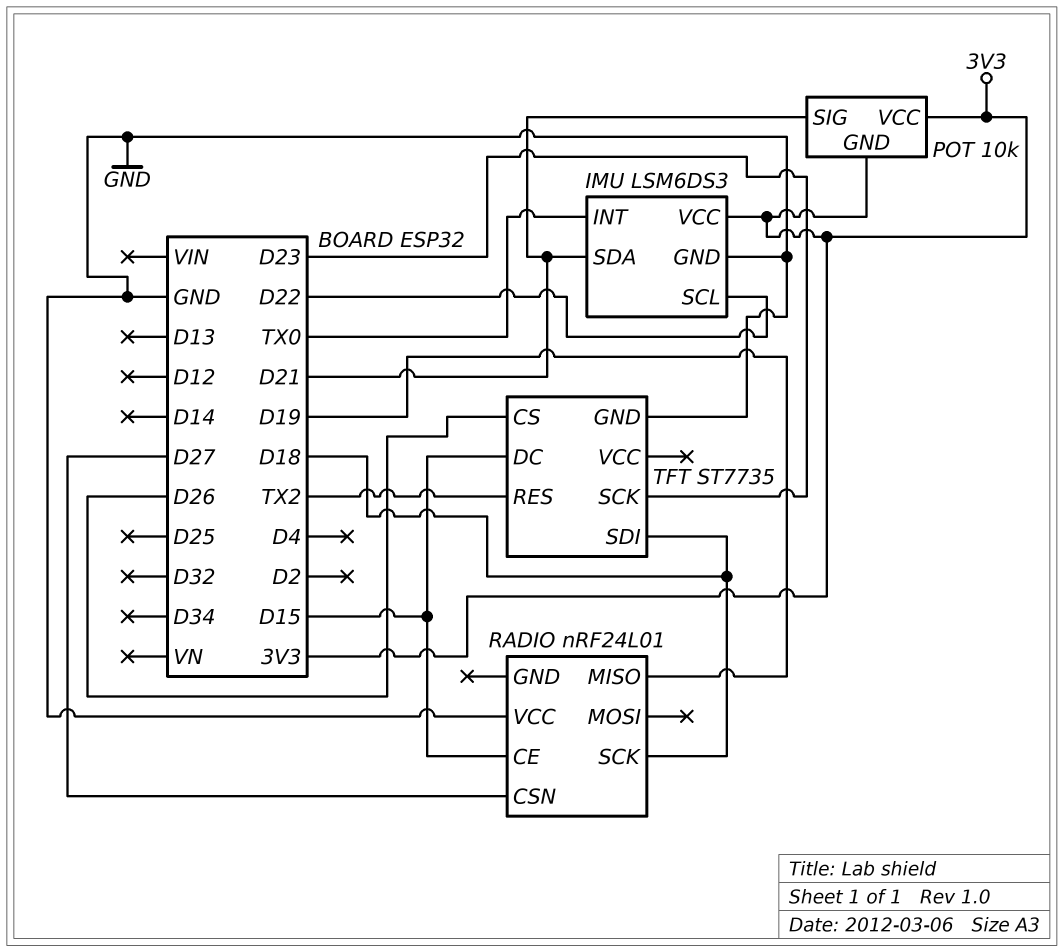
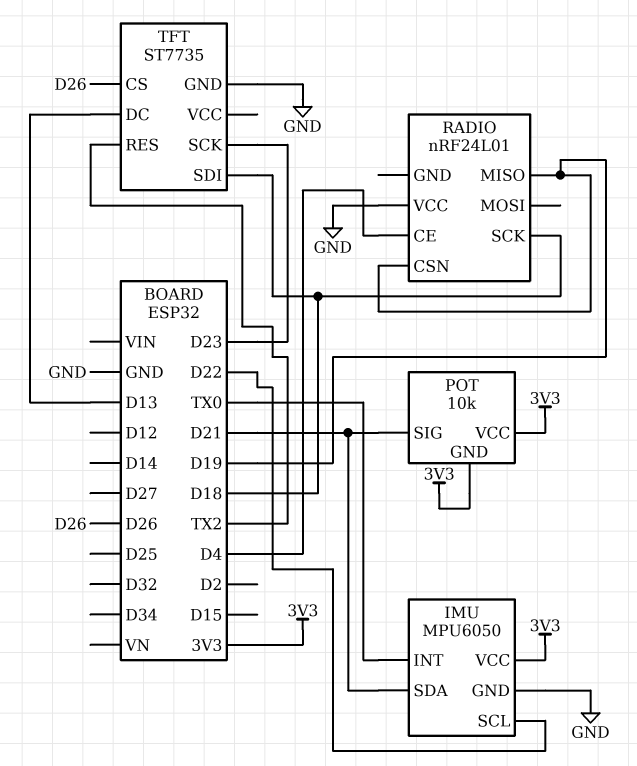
IMU: LSM6DS3 -> MPU6050
RADIO pin CE: D15 -> D4
RADIO pin CSN: D27 -> D19
TFT pin DC: D15 -> D13

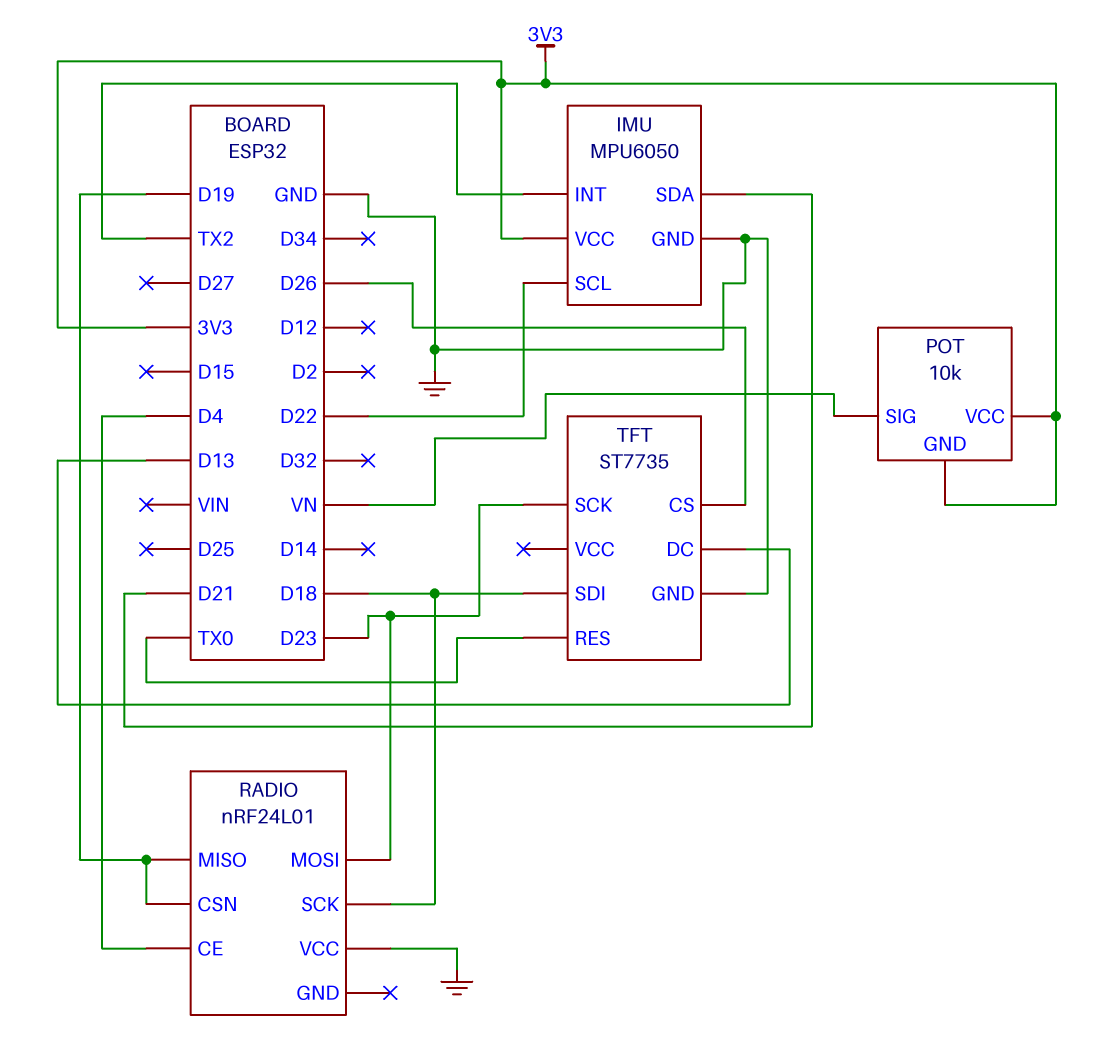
IMU pin INT: TX0 -> TX2
POT pin SIG: D21 -> VN
RADIO pin MOSI: none -> D23
TFT pin RES: TX2 -> TX0

